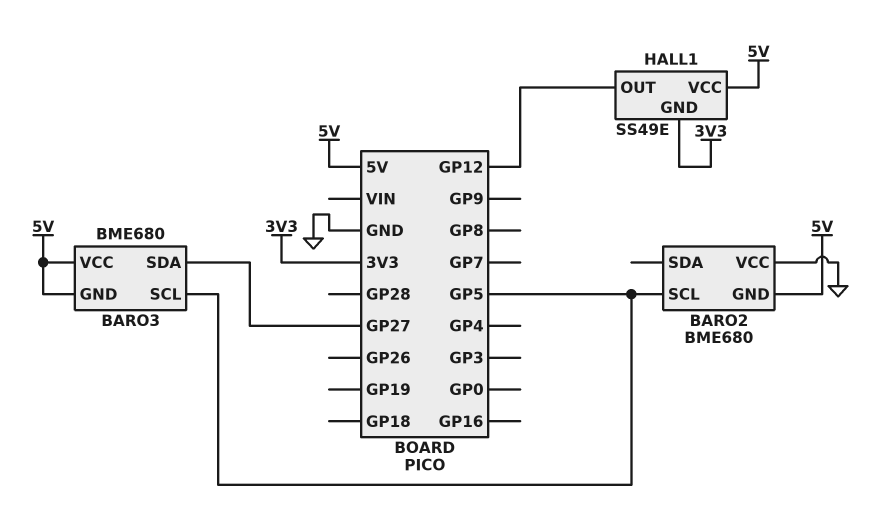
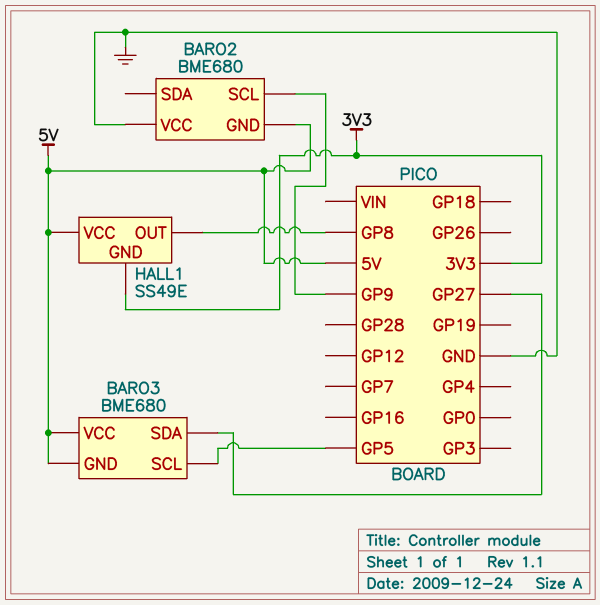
BARO2 pin SCL: GP5 -> GP9
HALL1 pin OUT: GP12 -> GP8

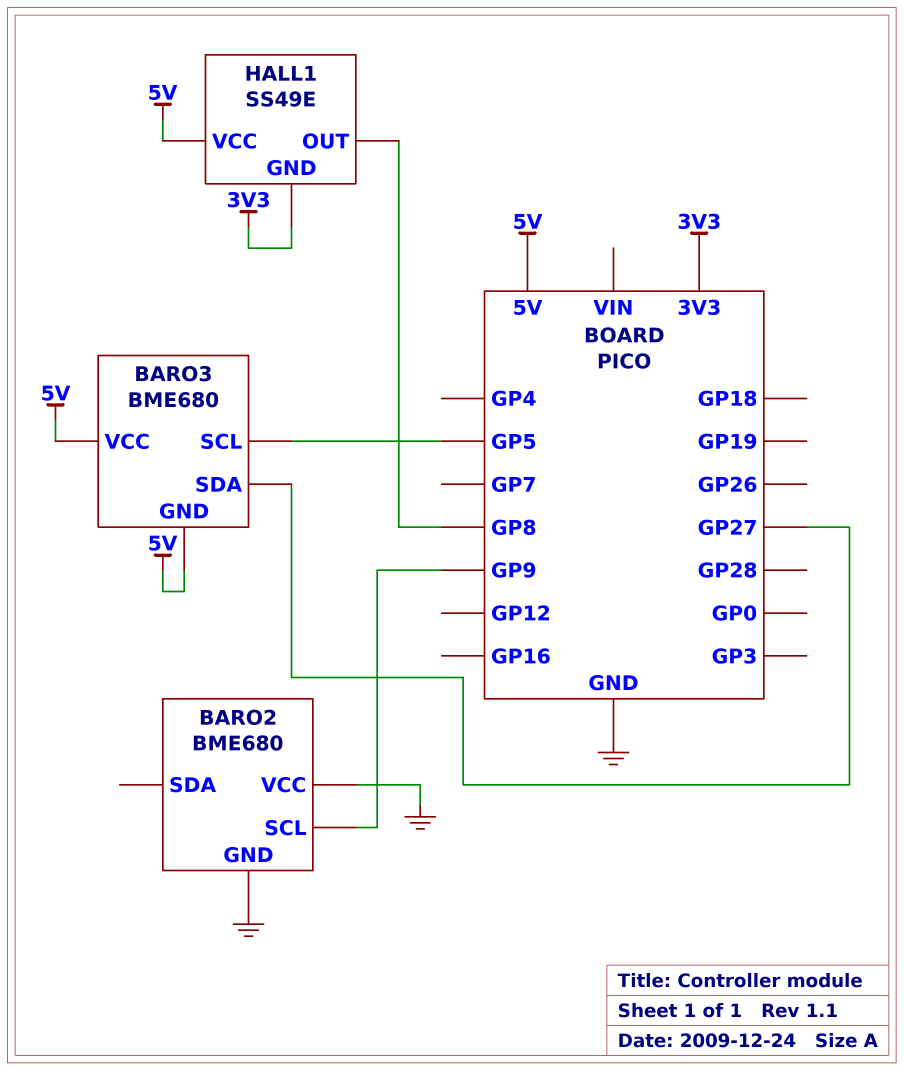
BARO2 pin GND: 5V -> GND

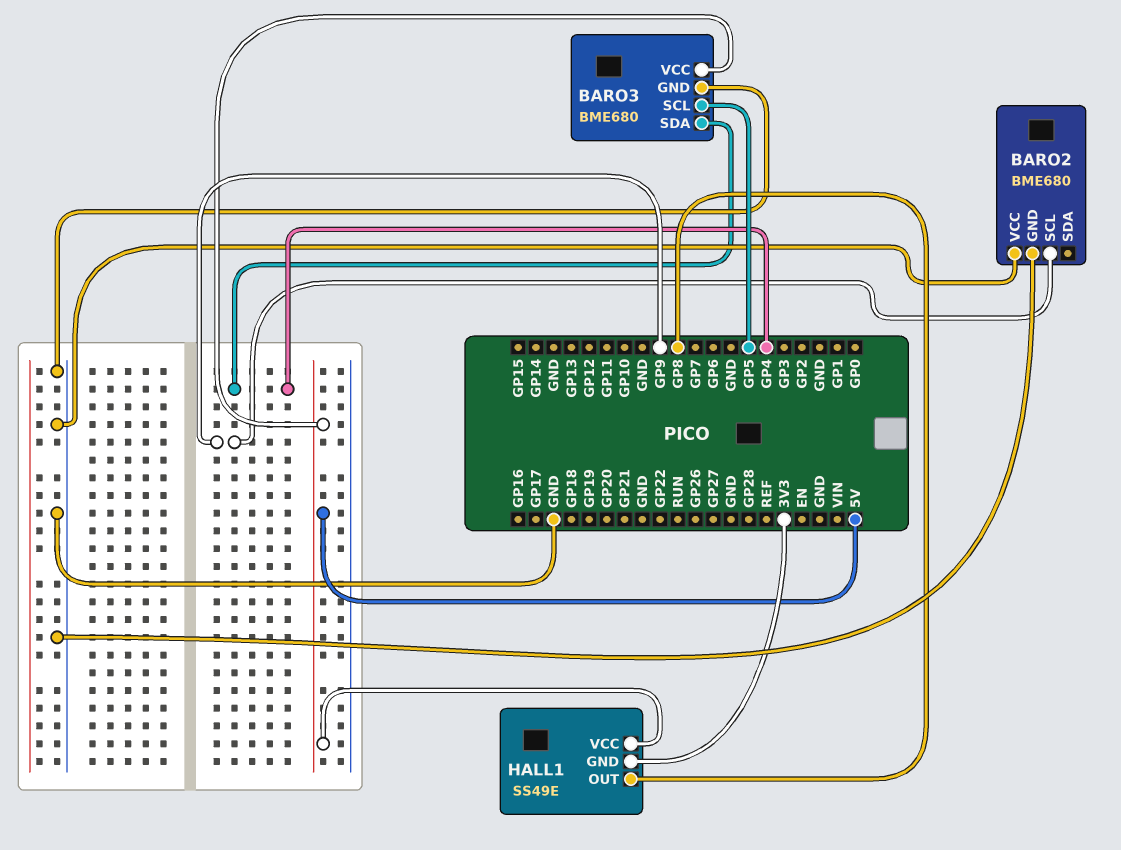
BARO3 pin GND: 5V -> GND
BARO3 pin SDA: GP27 -> GP4

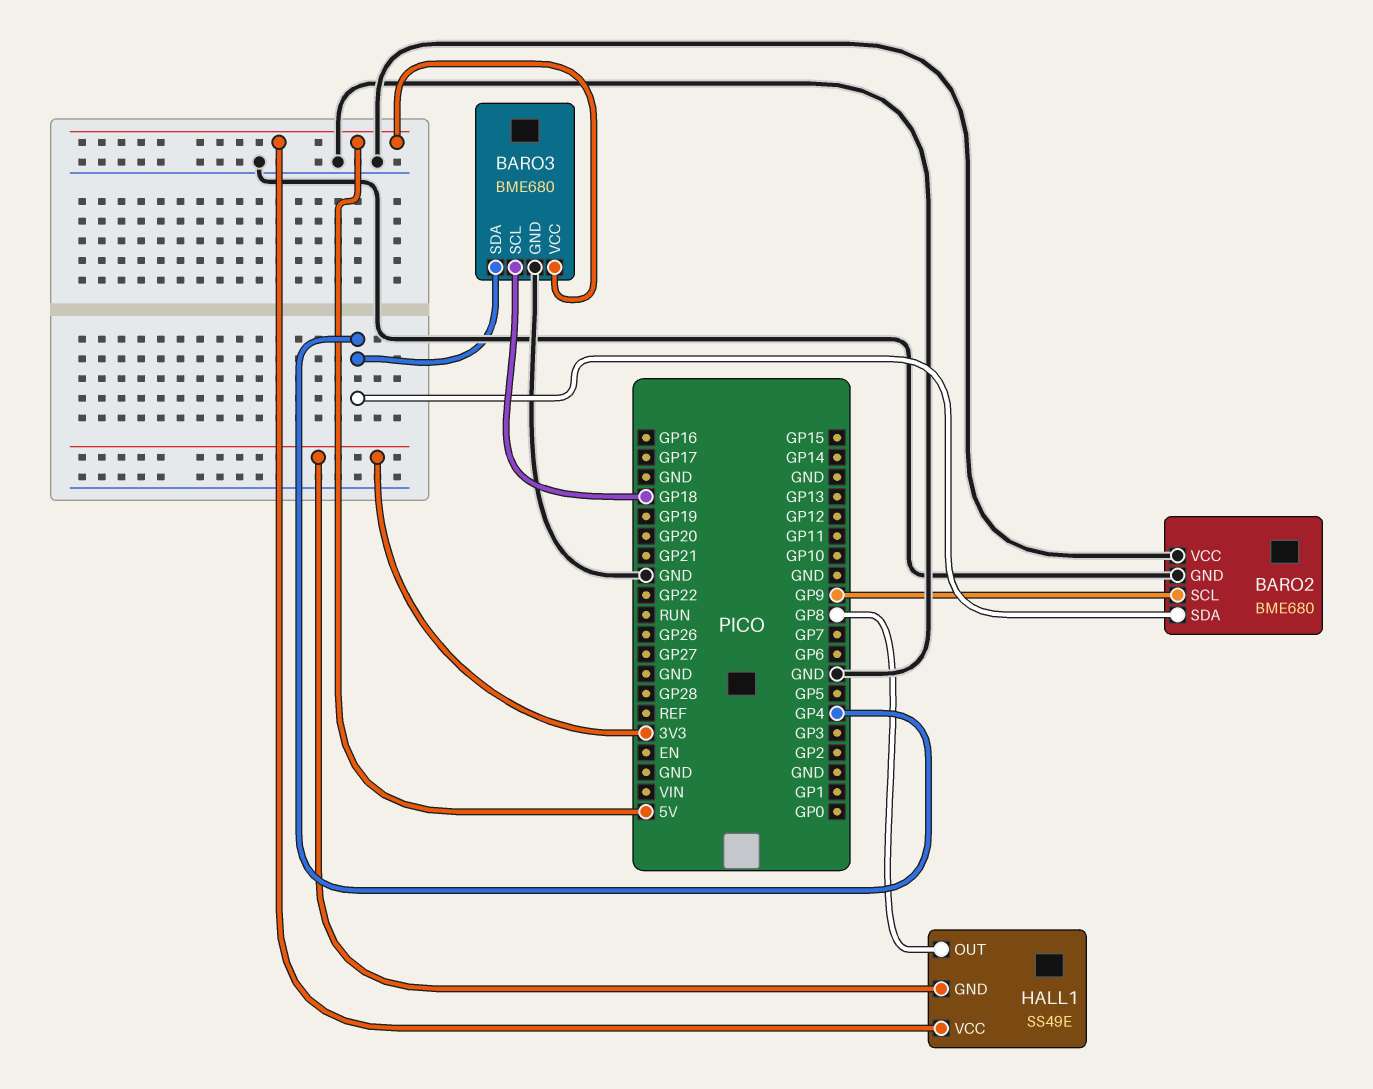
BARO2 pin SDA: none -> GP4
BARO3 pin SCL: GP5 -> GP18

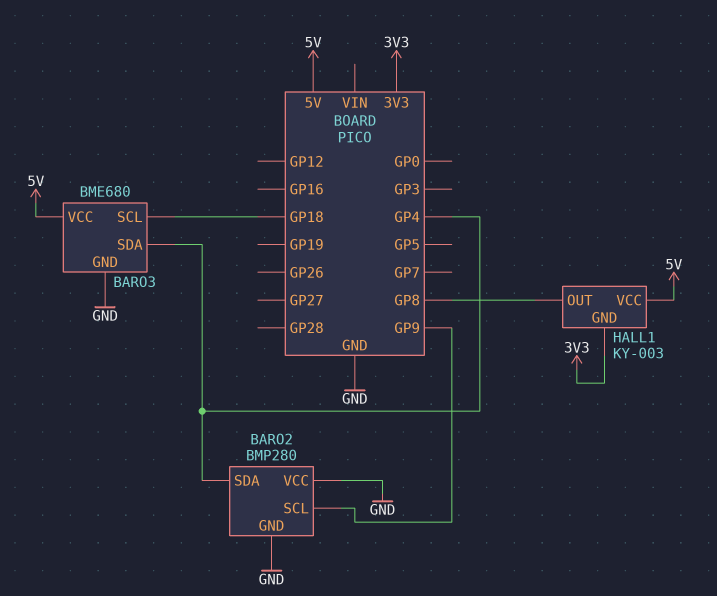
BARO2: BME680 -> BMP280
HALL1: SS49E -> KY-003

